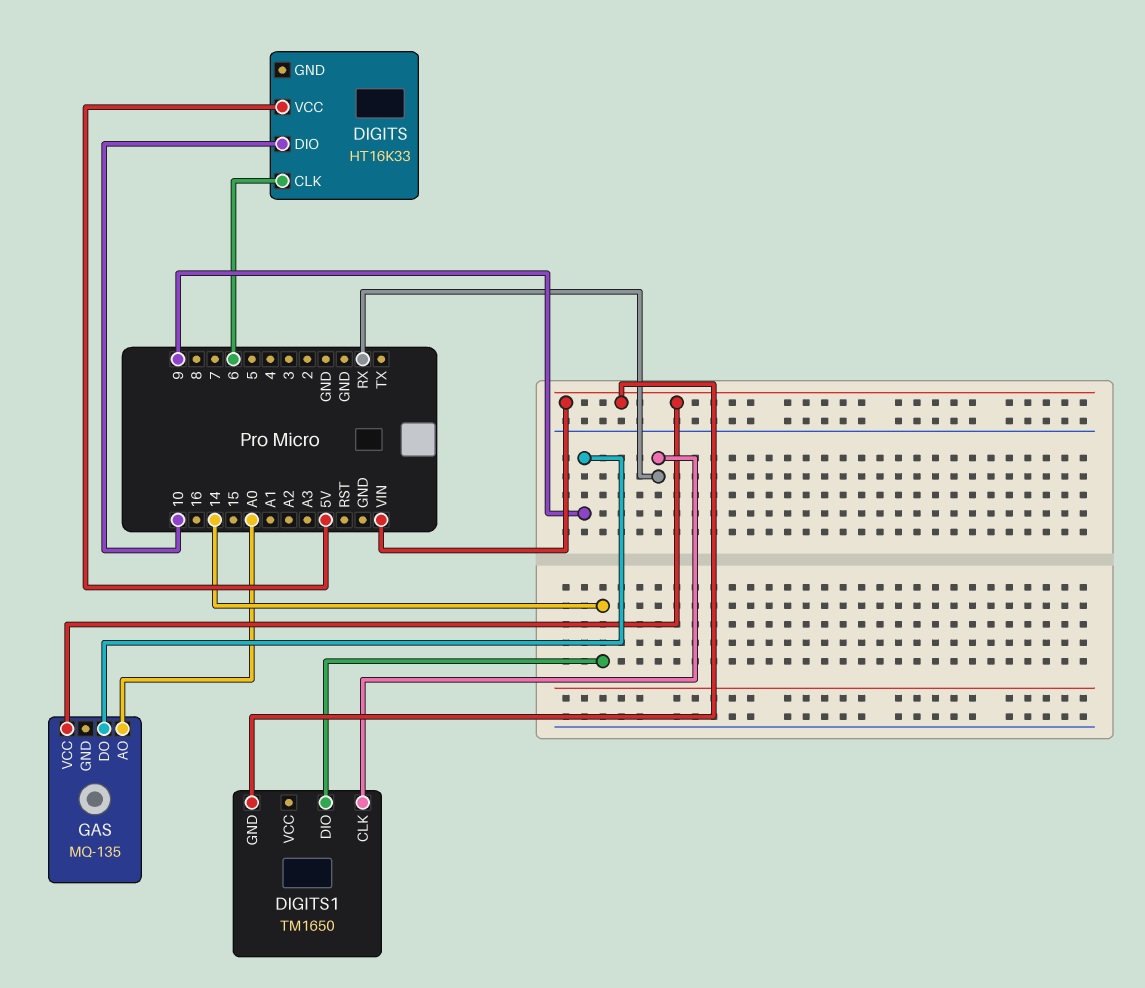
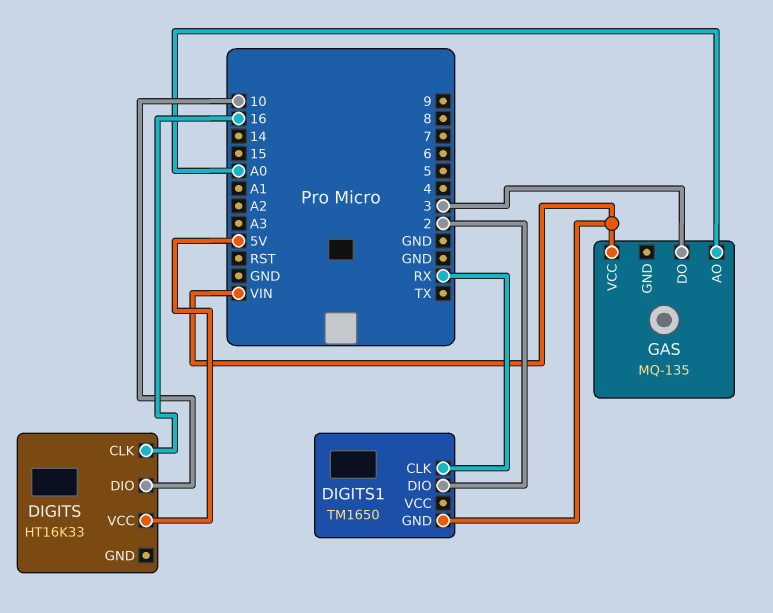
DIGITS pin CLK: 6 -> 16
DIGITS1 pin DIO: 14 -> 2
GAS pin DO: 9 -> 3

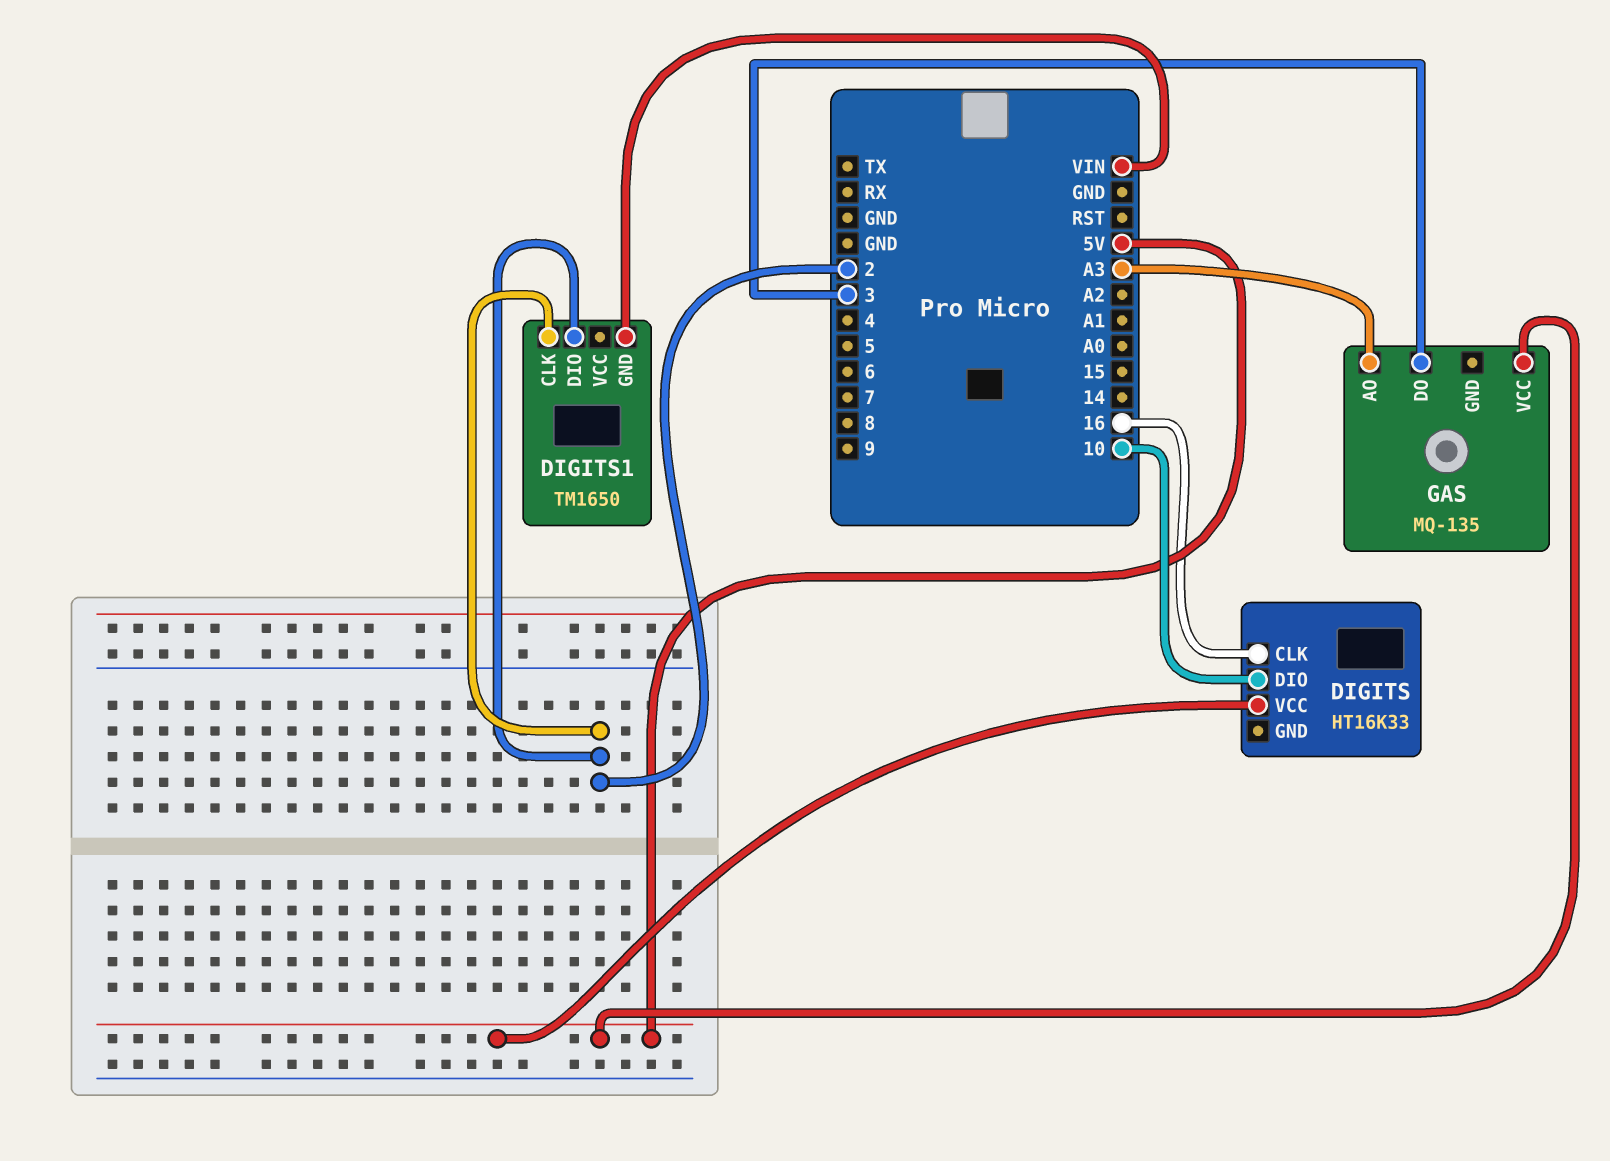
DIGITS1 pin CLK: RX -> 2
GAS pin AO: A0 -> A3
GAS pin VCC: VIN -> 5V

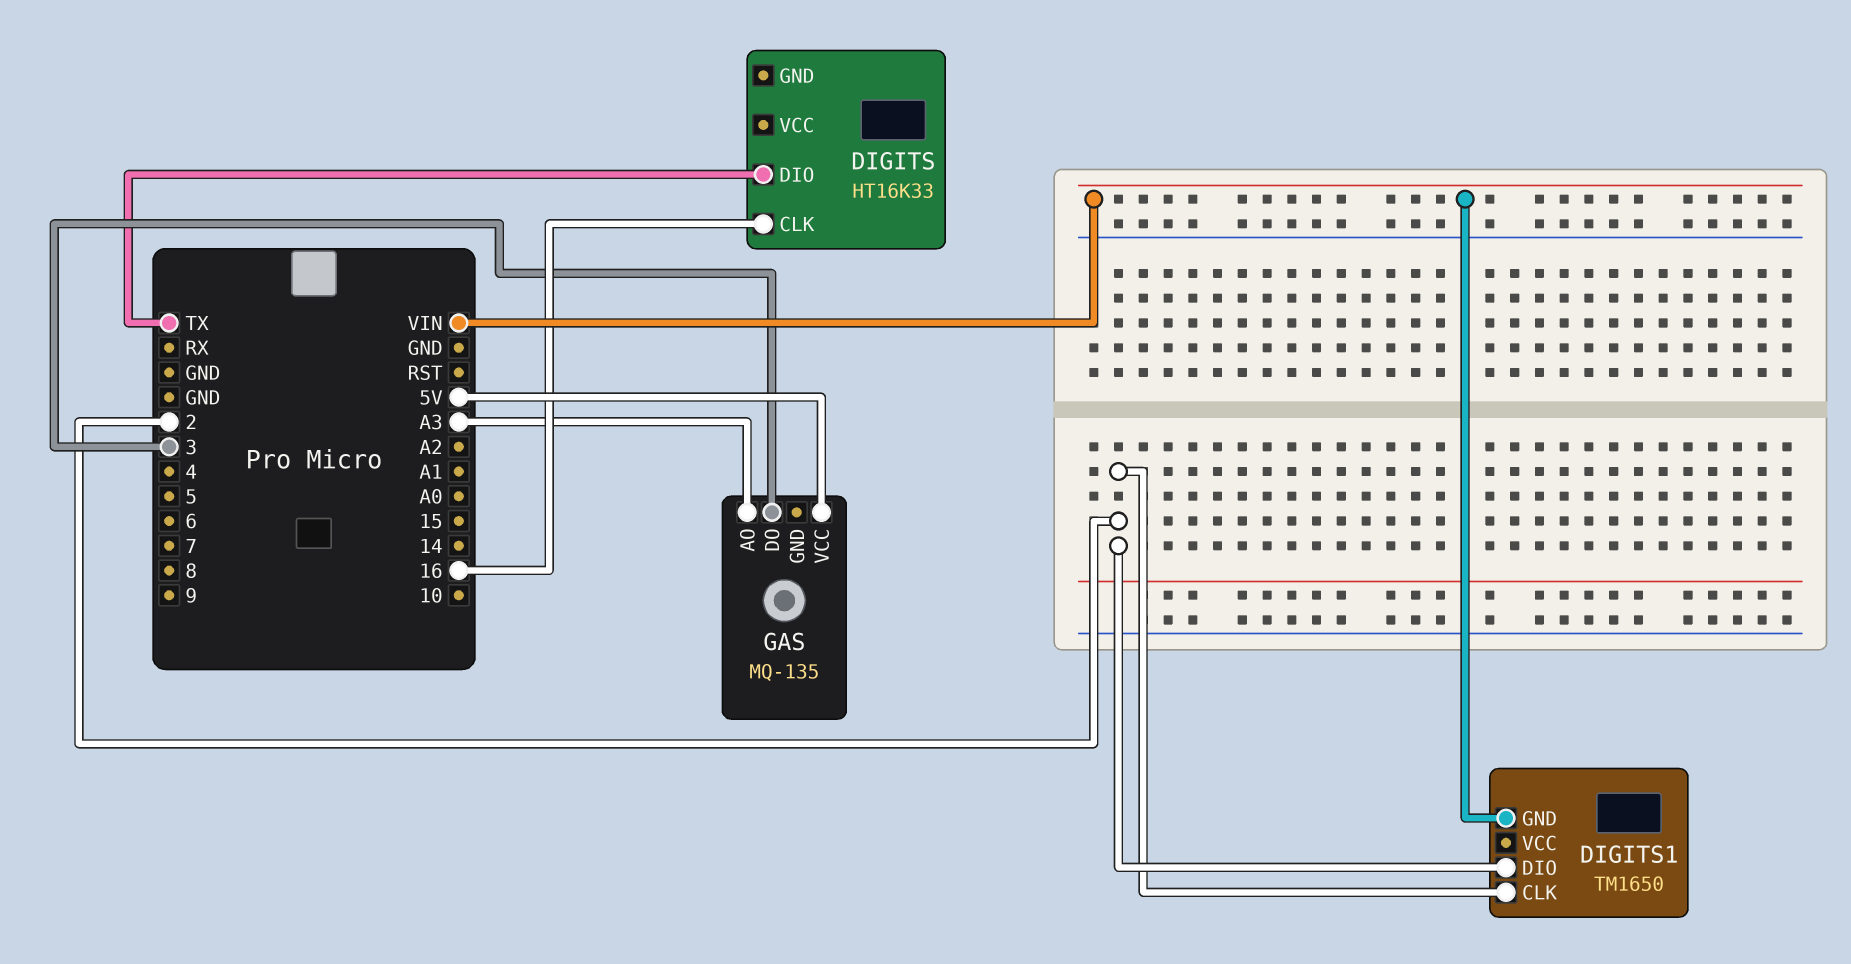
DIGITS pin DIO: 10 -> TX
DIGITS pin VCC: 5V -> none

